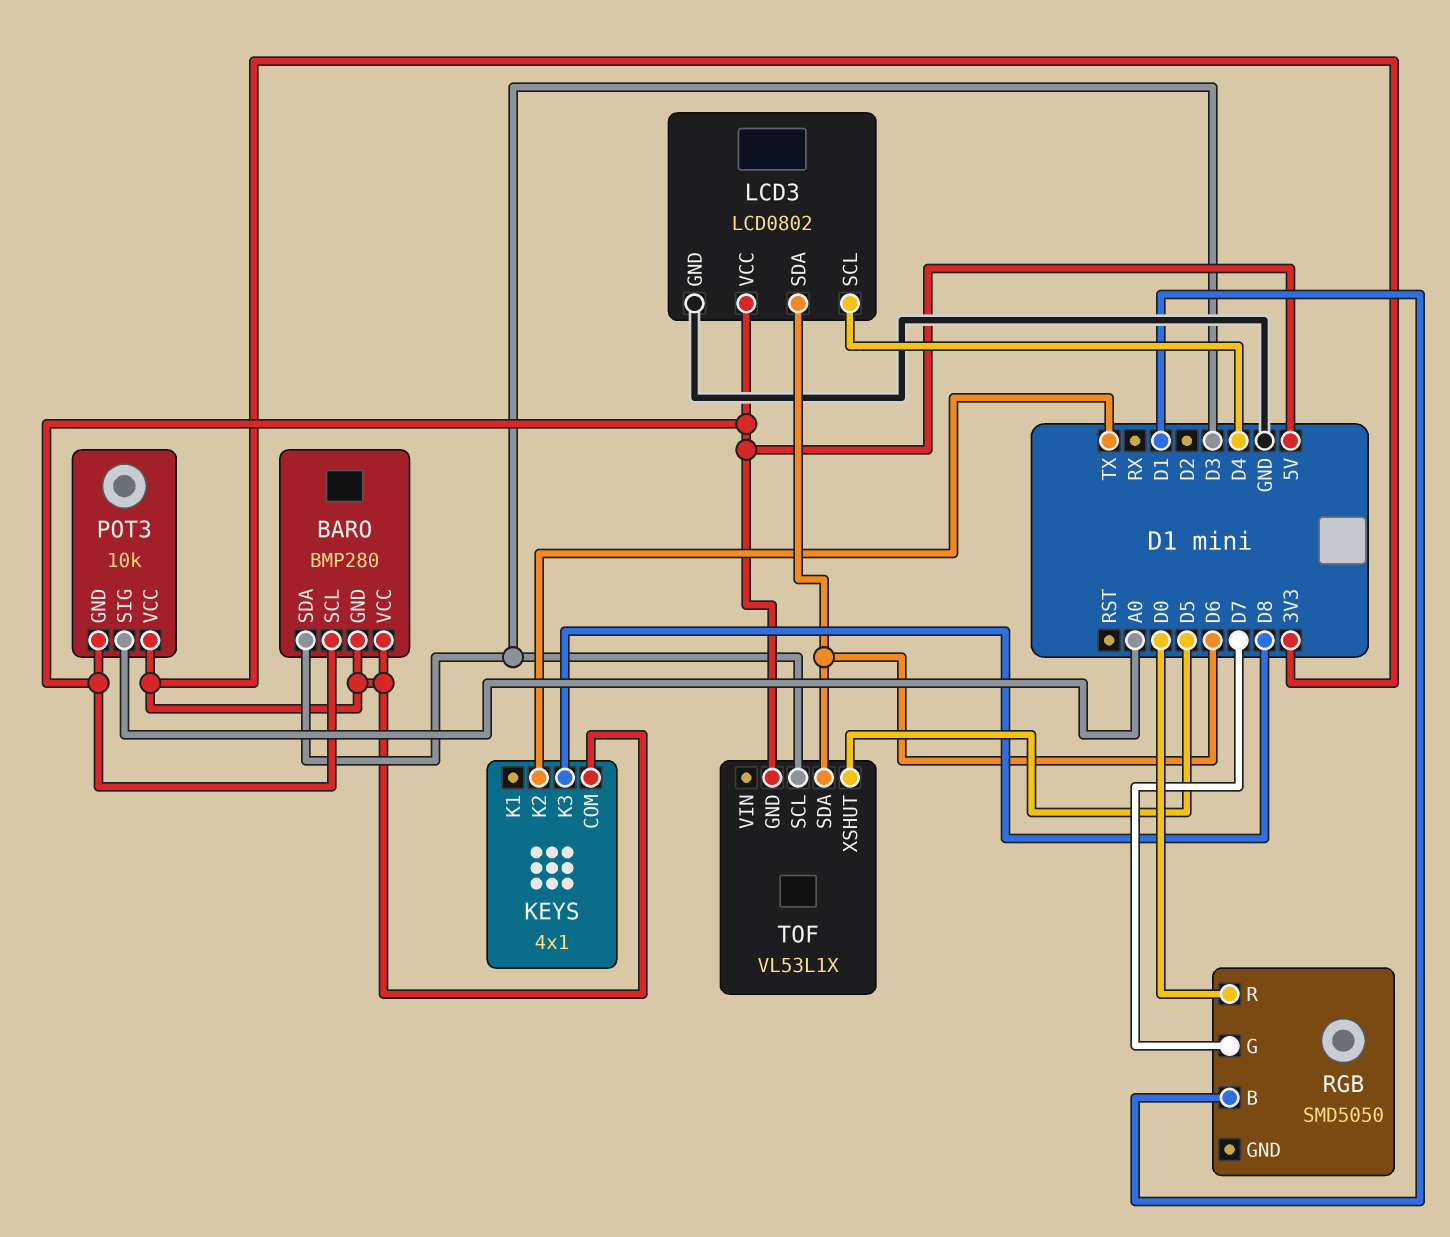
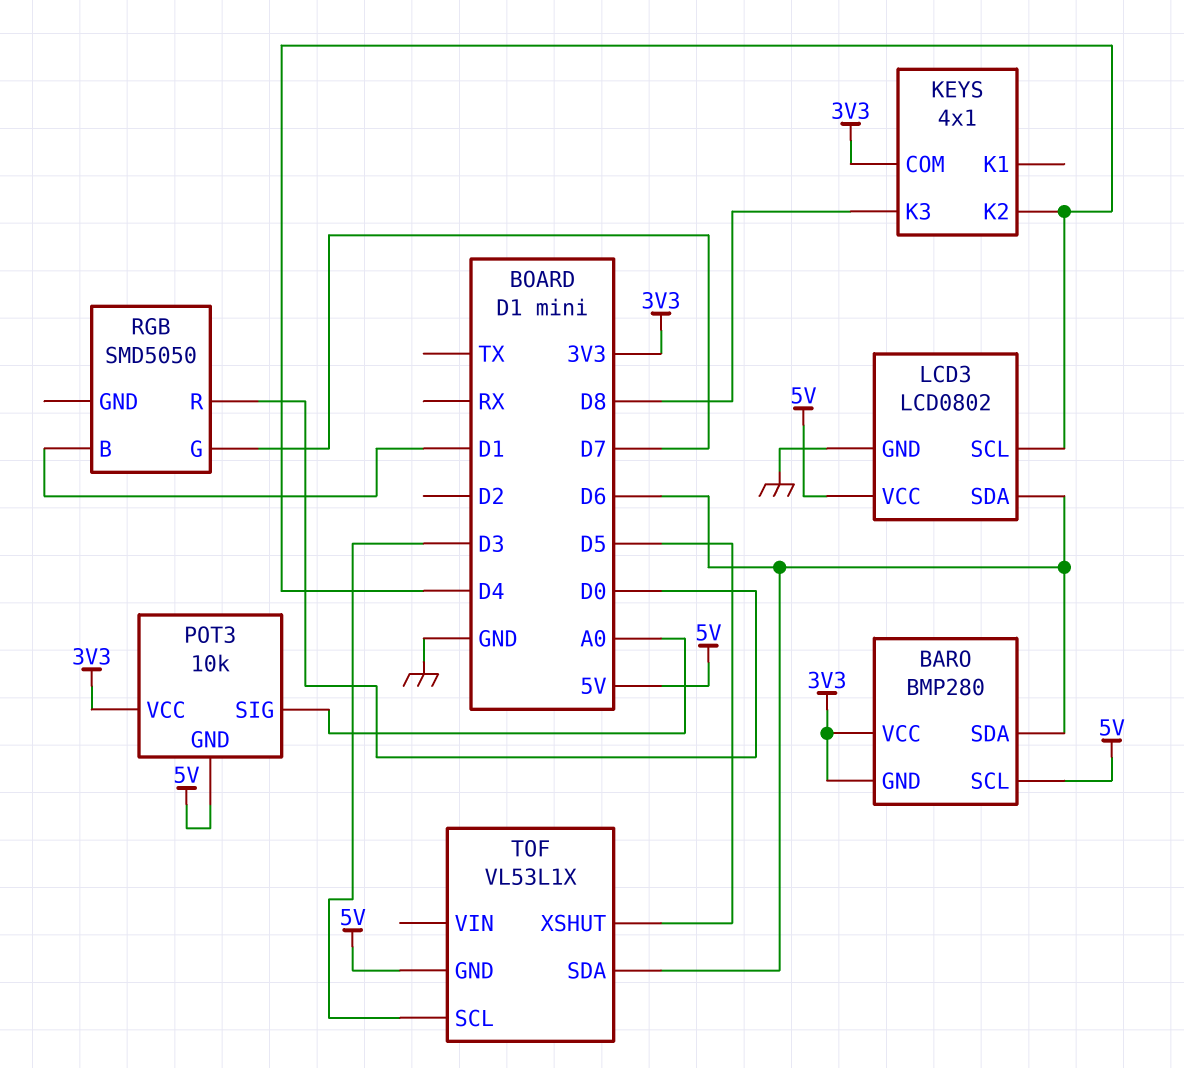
BARO pin SDA: D3 -> D6
KEYS pin K2: TX -> D4

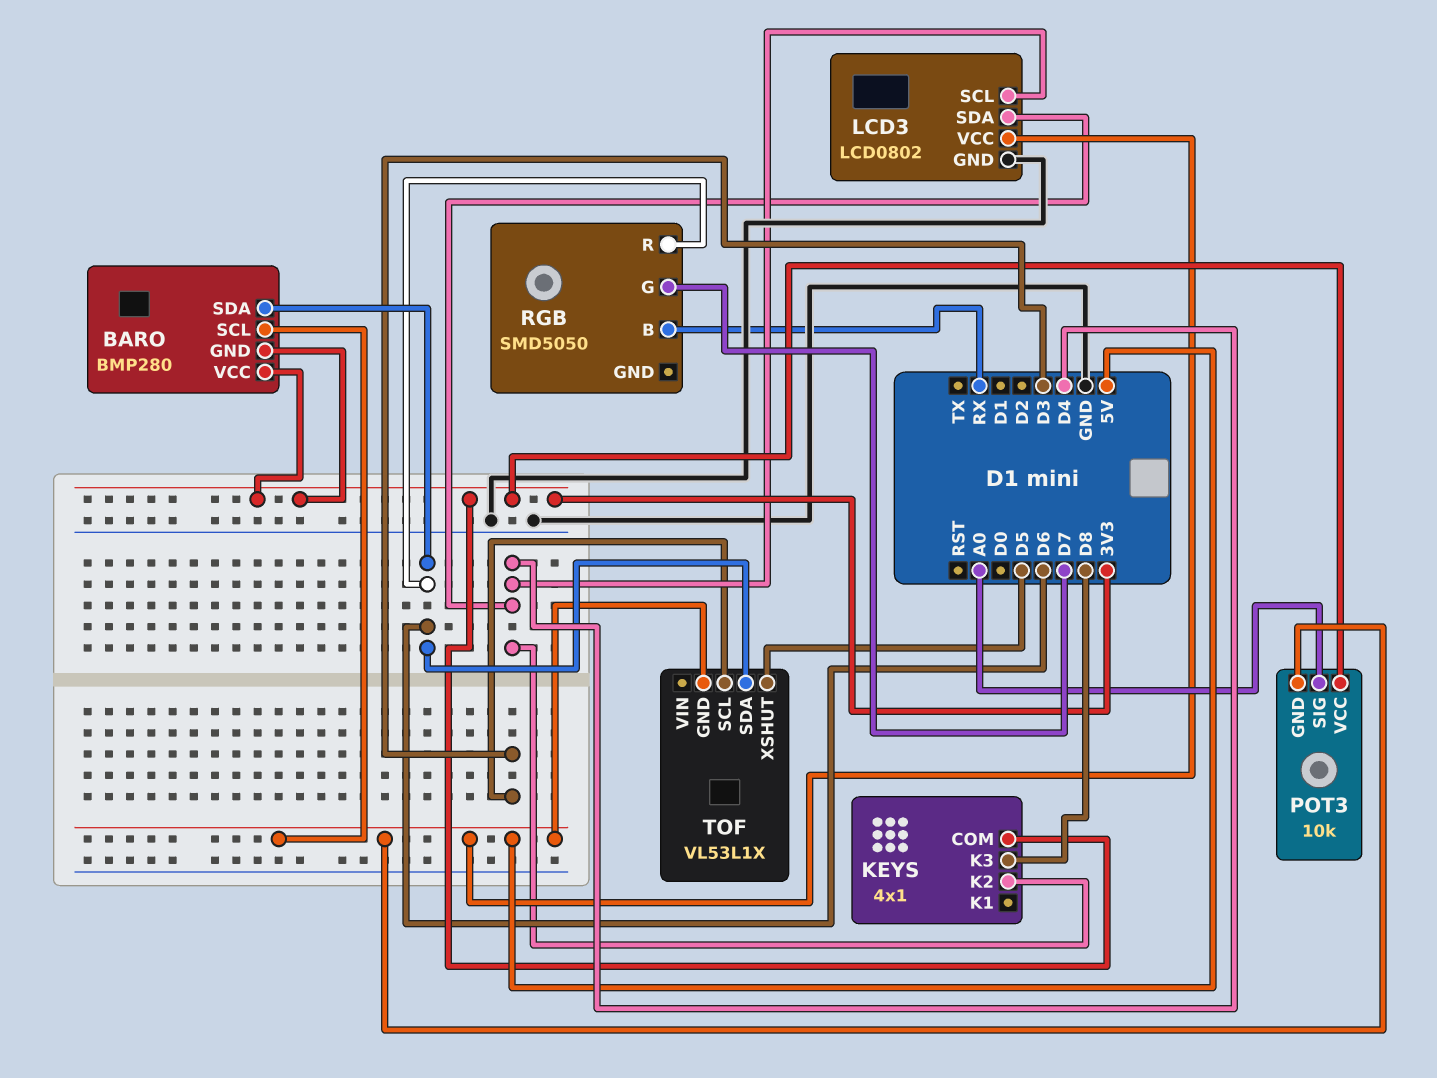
LCD3 pin SDA: D6 -> D4
RGB pin B: D1 -> RX
RGB pin R: D0 -> D6

